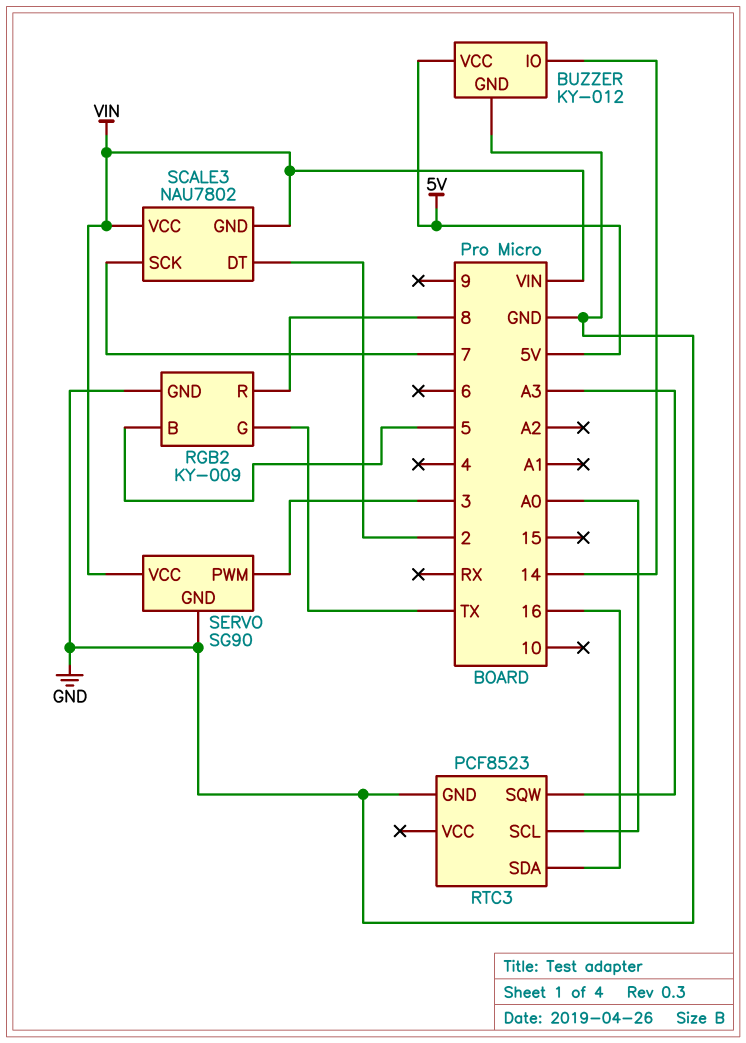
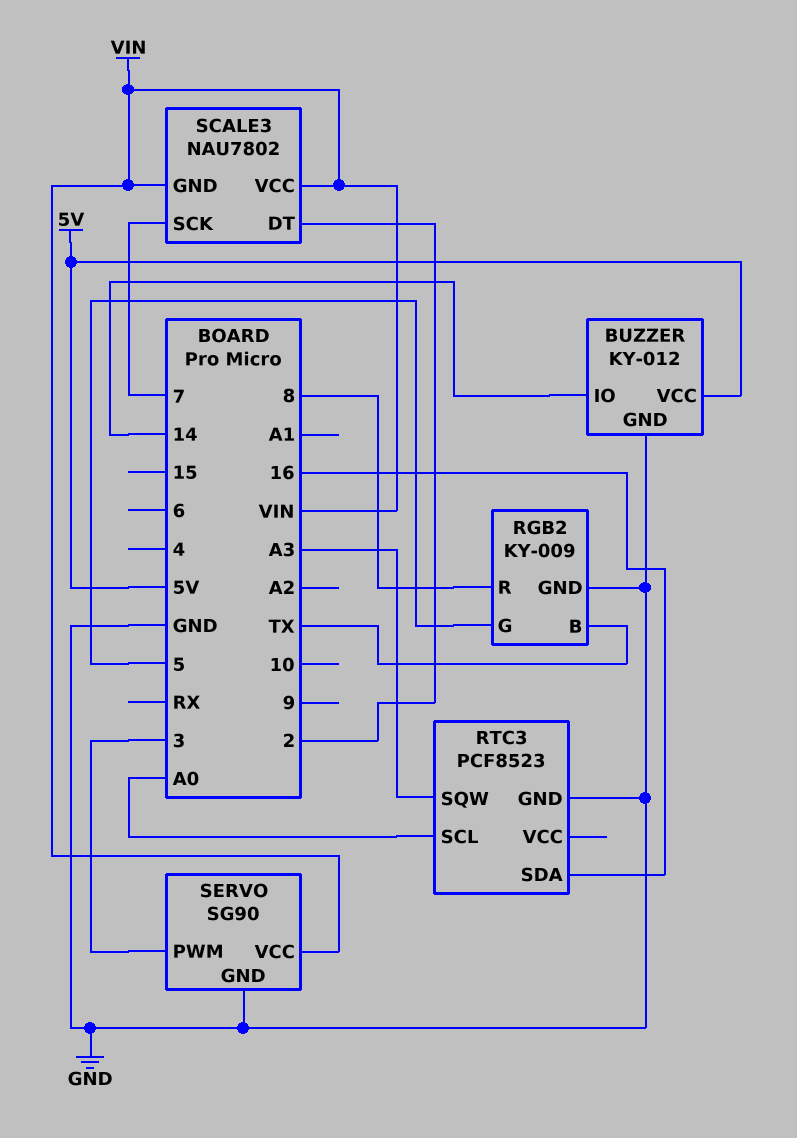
RGB2 pin B: 5 -> TX
RGB2 pin G: TX -> 5

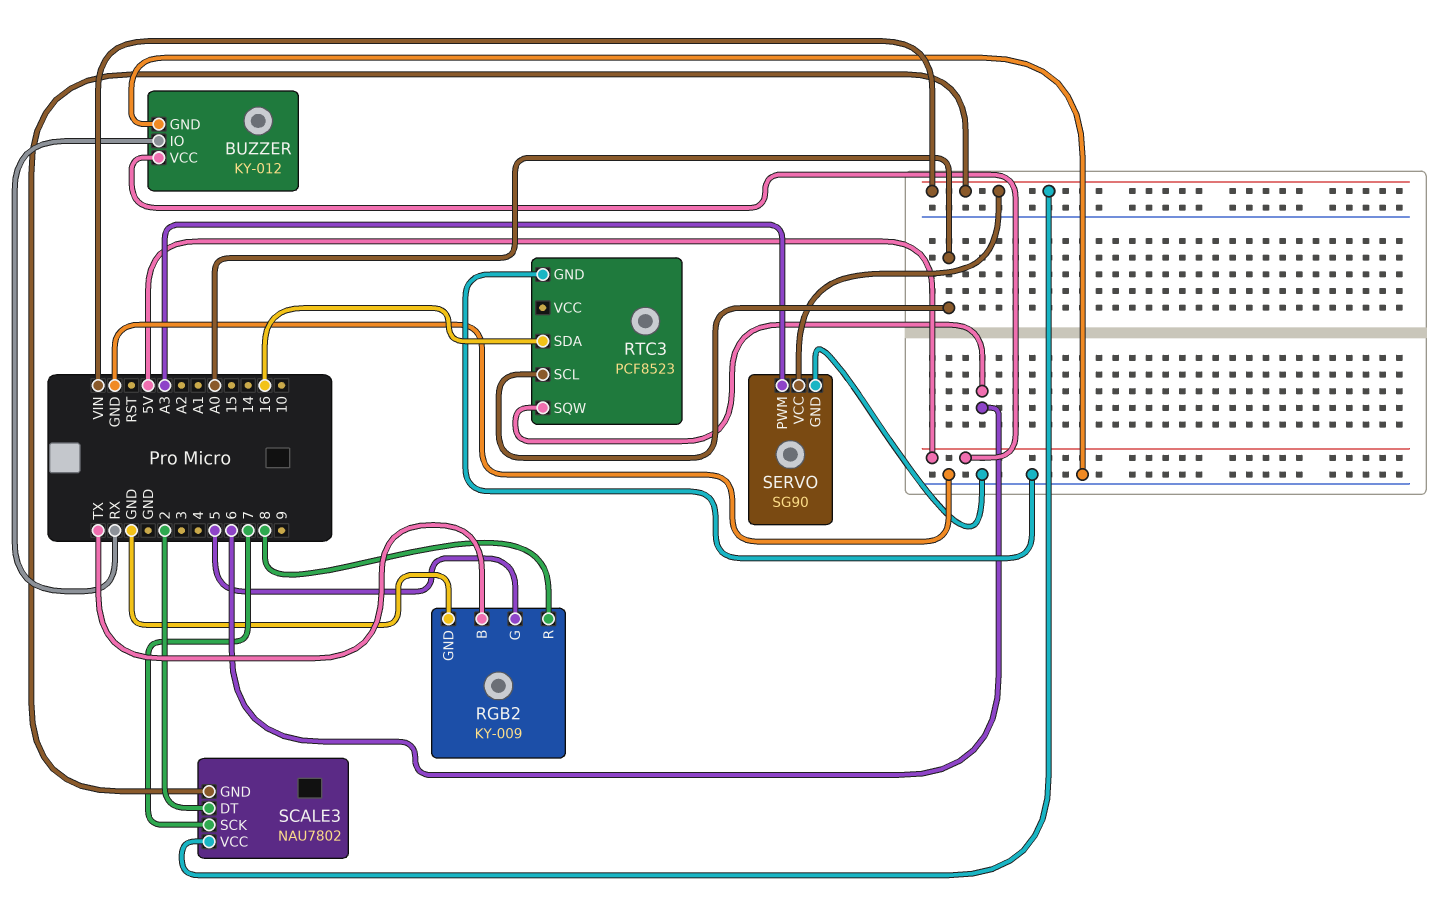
BUZZER pin IO: 14 -> RX
RTC3 pin SQW: A3 -> 6
SERVO pin PWM: 3 -> A3

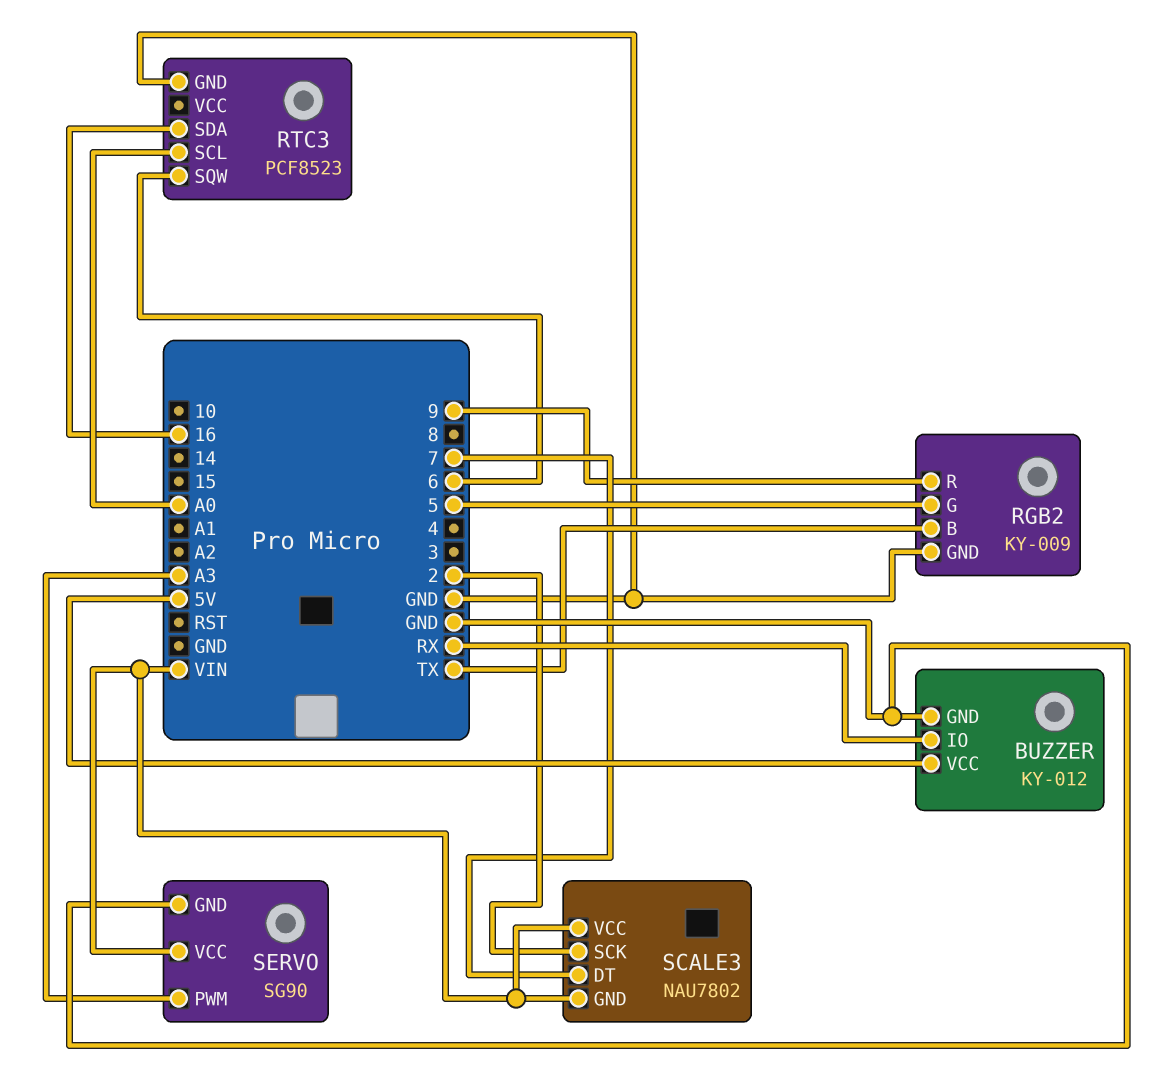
RGB2 pin R: 8 -> 9
SCALE3 pin DT: 2 -> 7
SCALE3 pin SCK: 7 -> 2

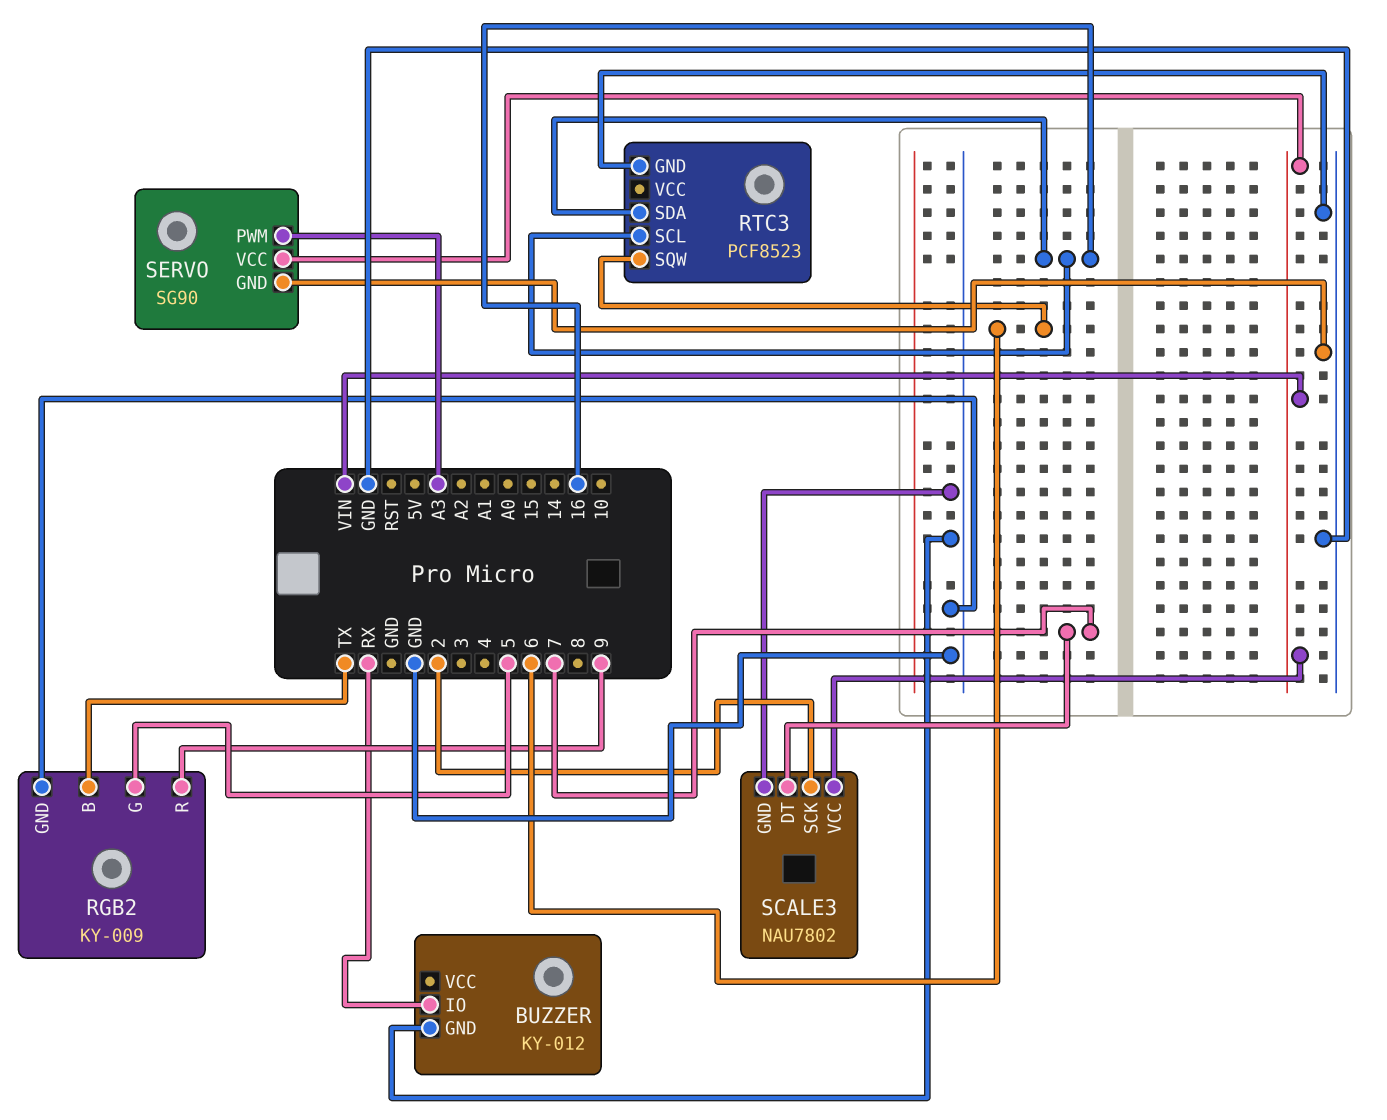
BUZZER pin VCC: 5V -> none
RTC3 pin SCL: A0 -> 16
SCALE3 pin GND: VIN -> GND

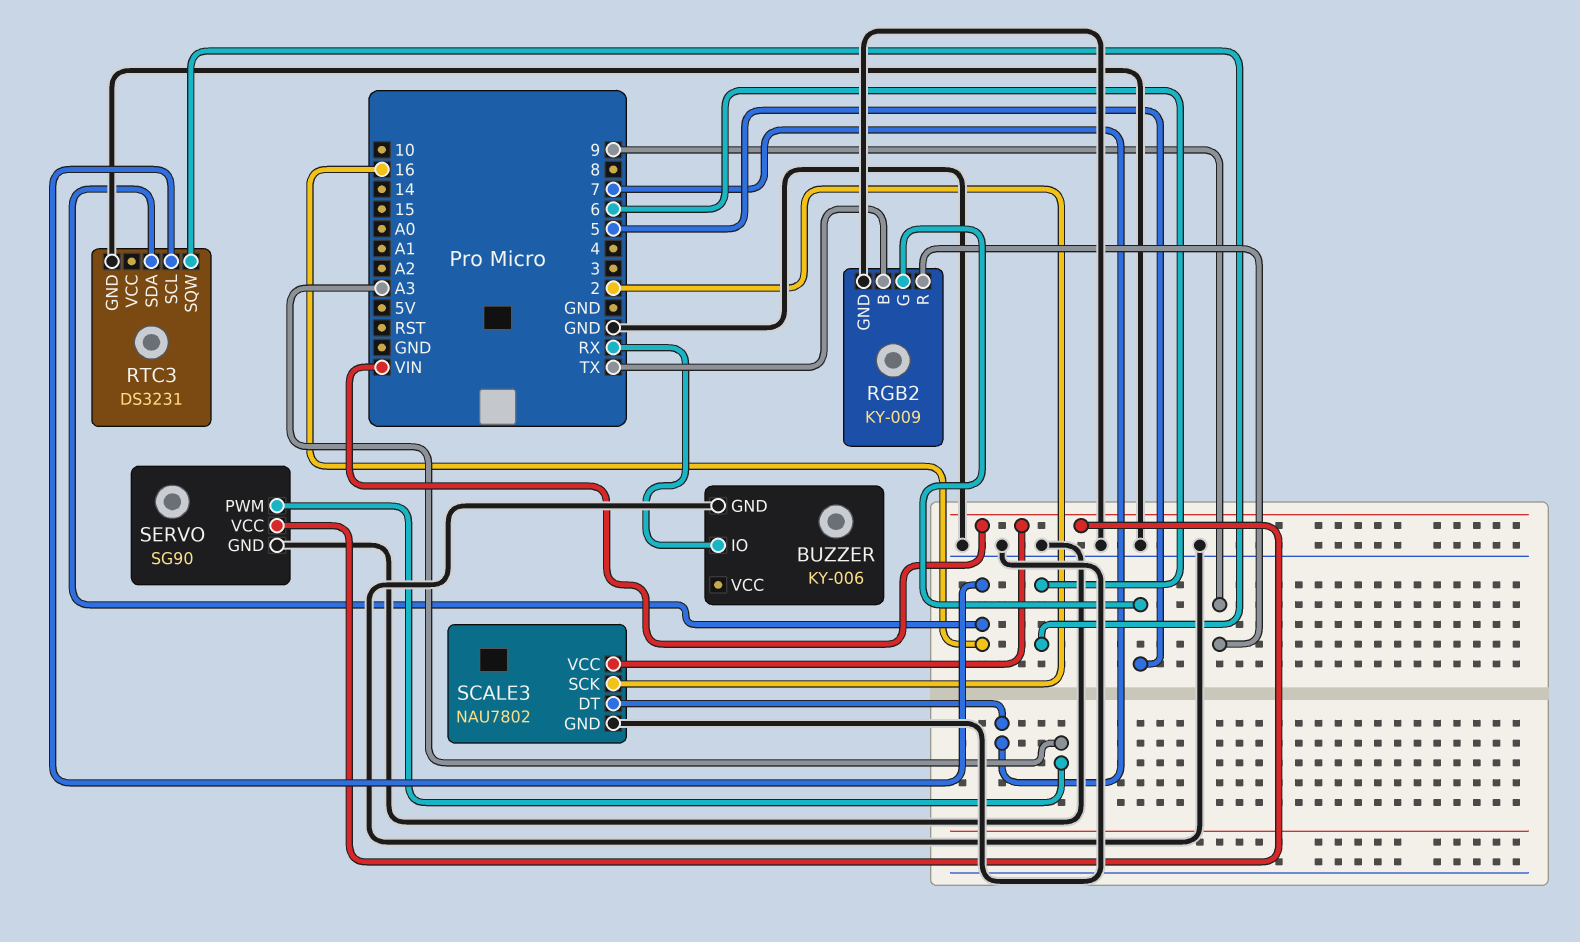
BUZZER: KY-012 -> KY-006
RTC3: PCF8523 -> DS3231

